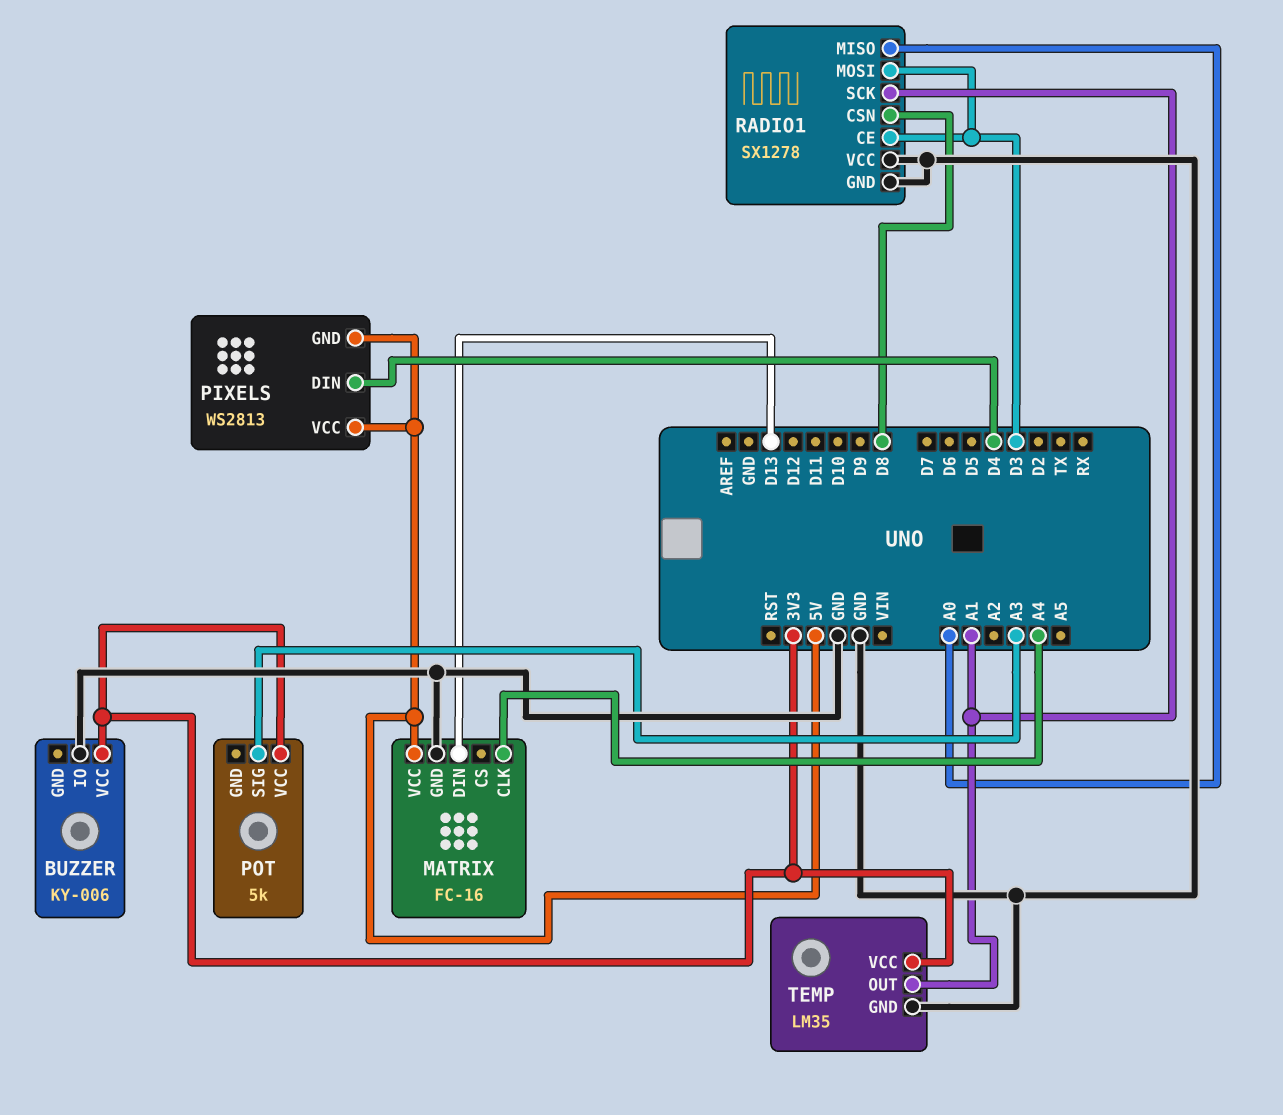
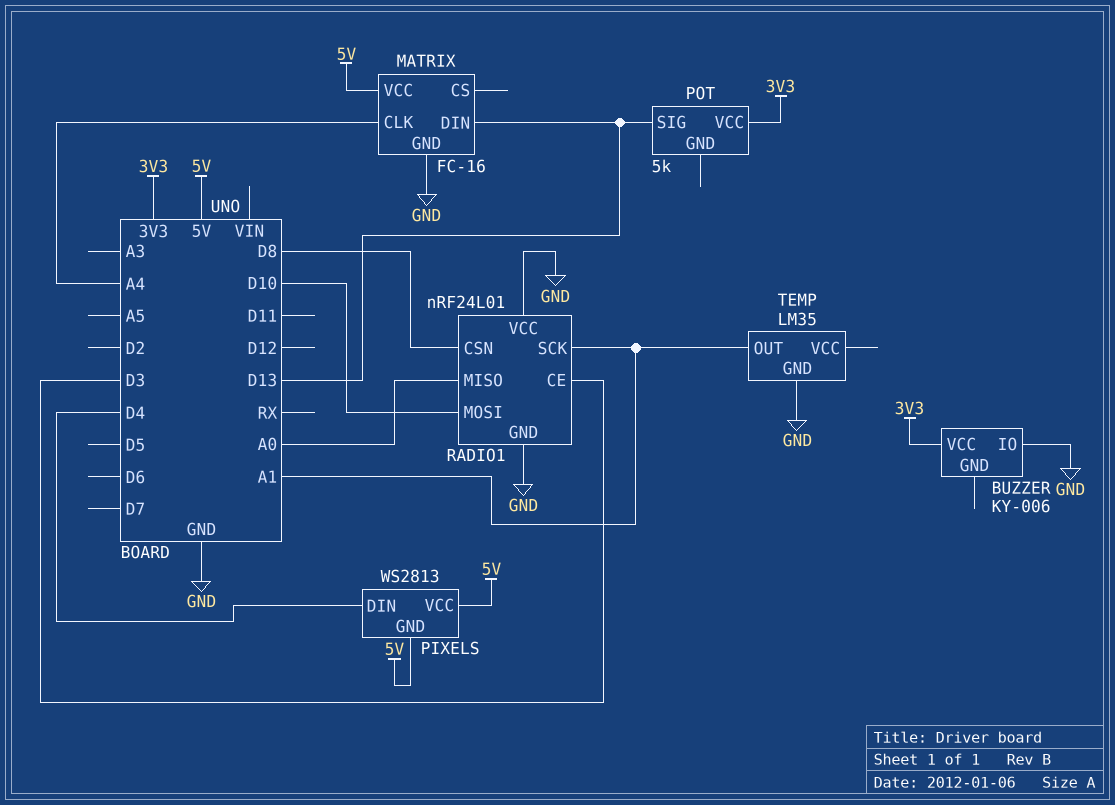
POT pin SIG: A3 -> D13
RADIO1: SX1278 -> nRF24L01
RADIO1 pin MOSI: D3 -> D10
TEMP pin VCC: 3V3 -> none

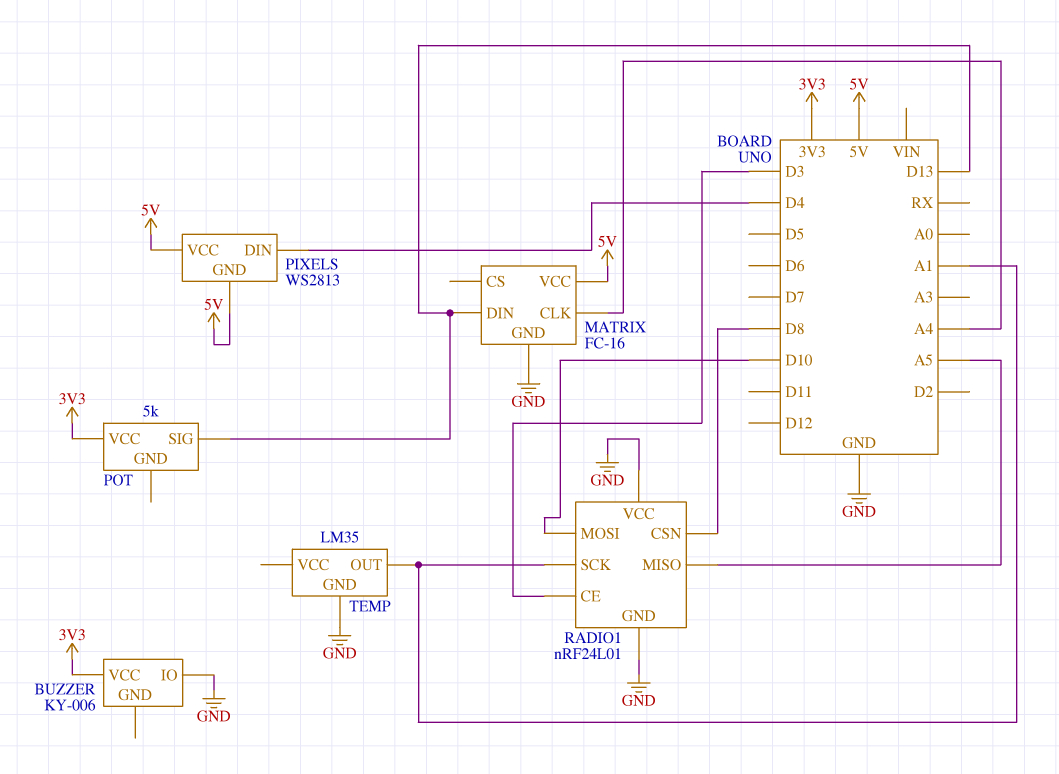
RADIO1 pin MISO: A0 -> A5

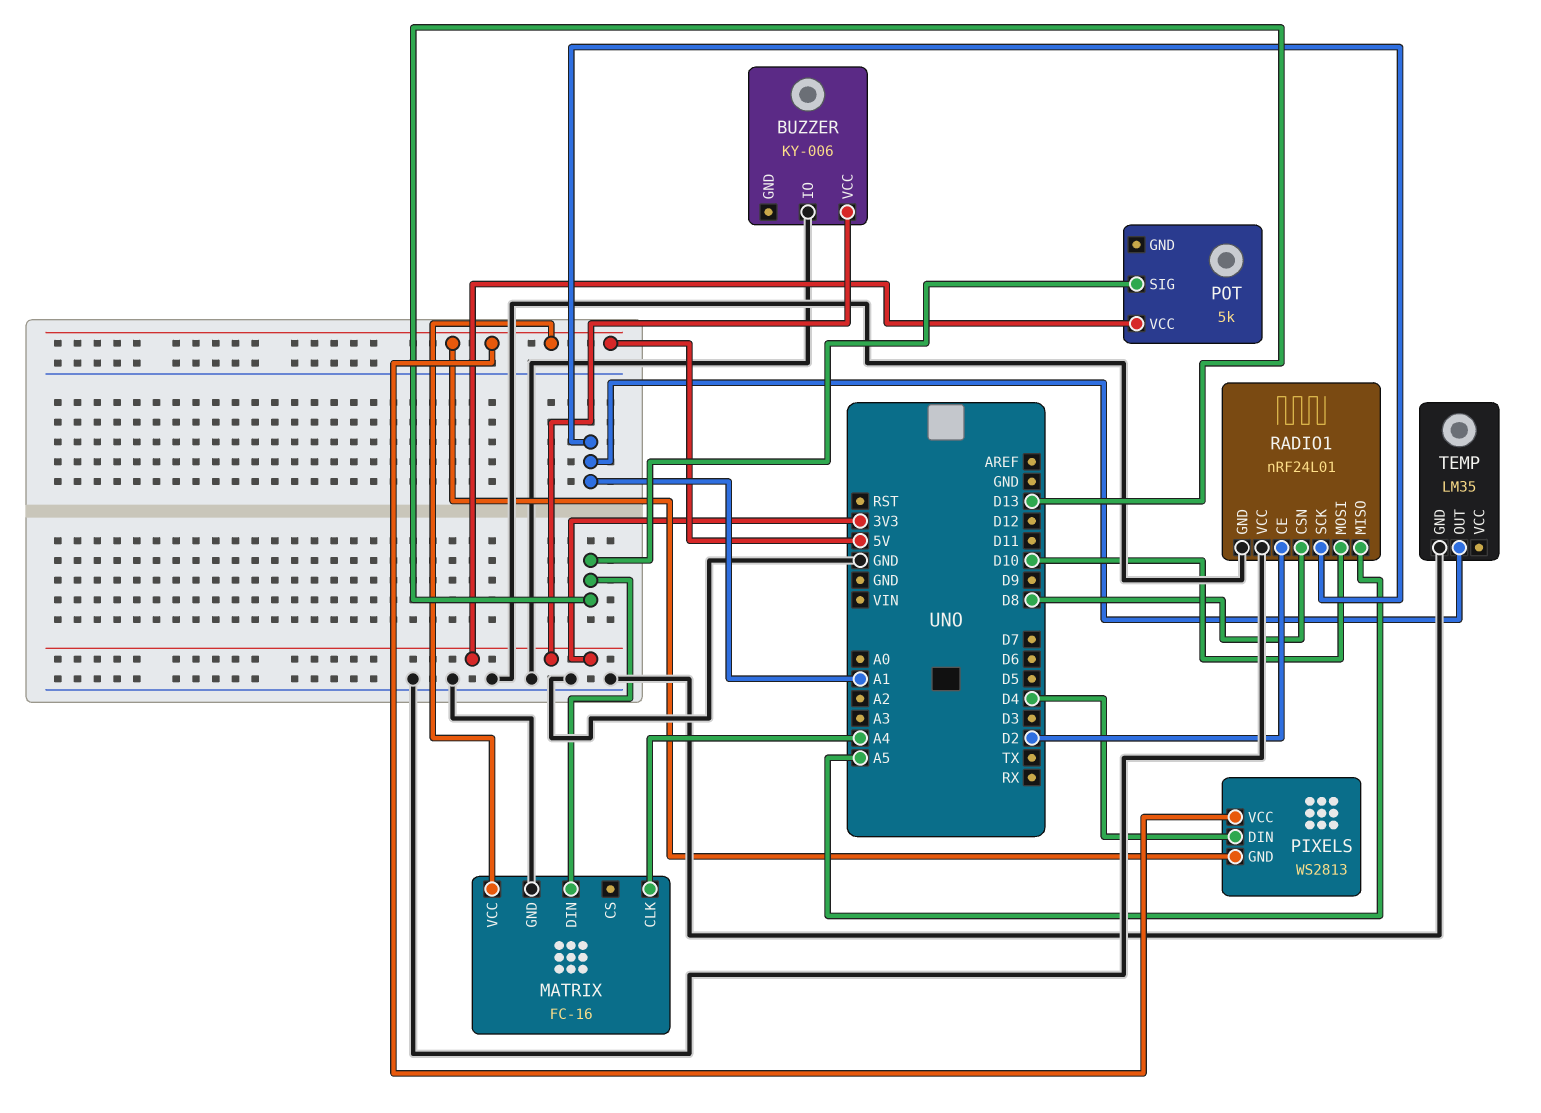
RADIO1 pin CE: D3 -> D2

